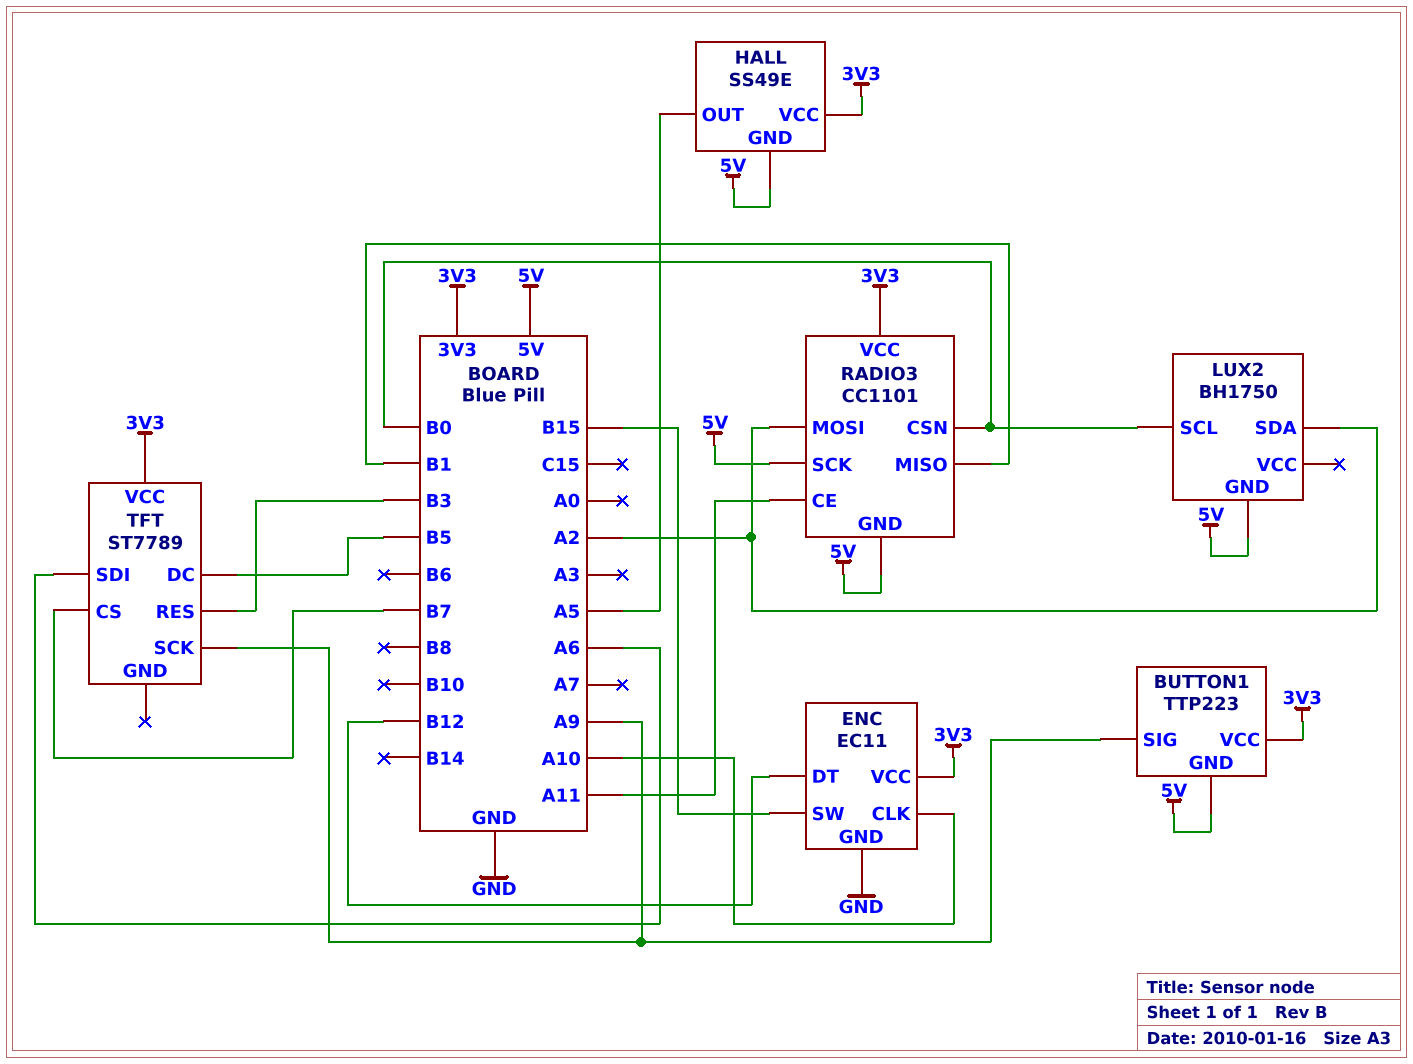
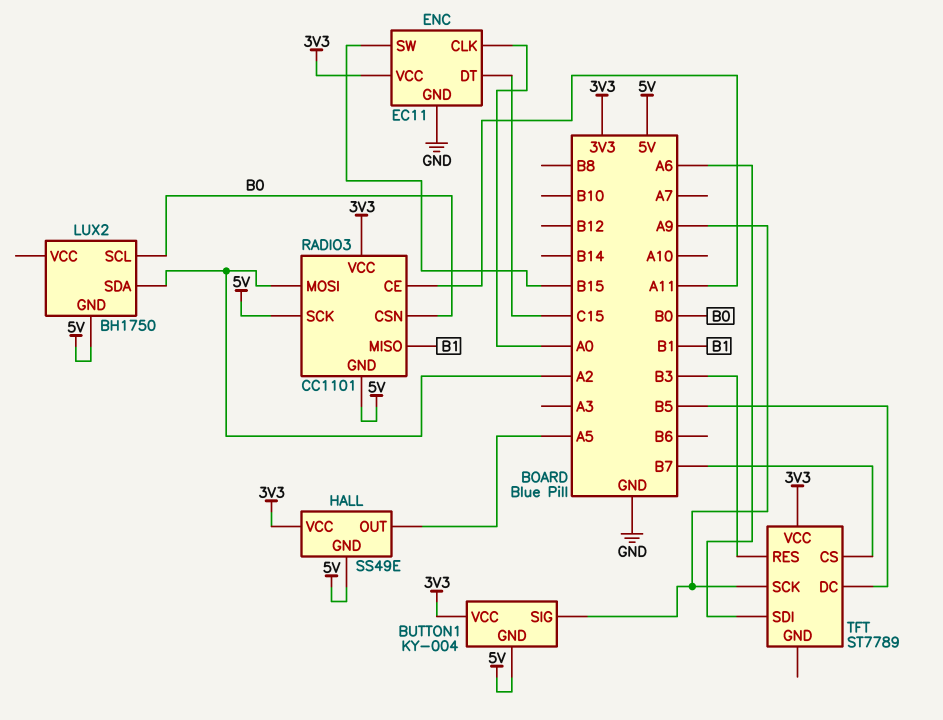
BUTTON1: TTP223 -> KY-004
ENC pin CLK: A10 -> A0
ENC pin DT: B12 -> C15

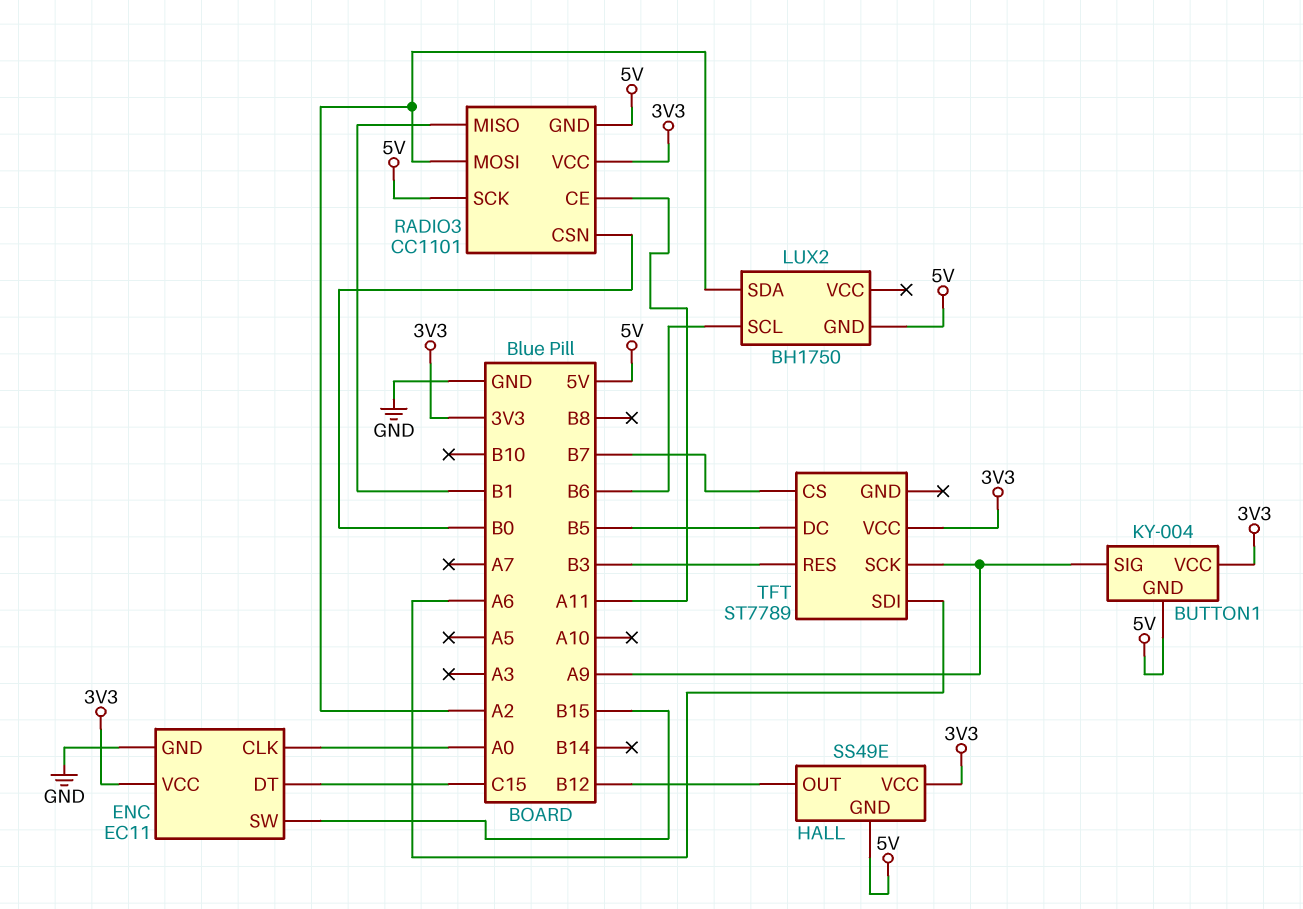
HALL pin OUT: A5 -> B12
LUX2 pin SCL: B0 -> B6

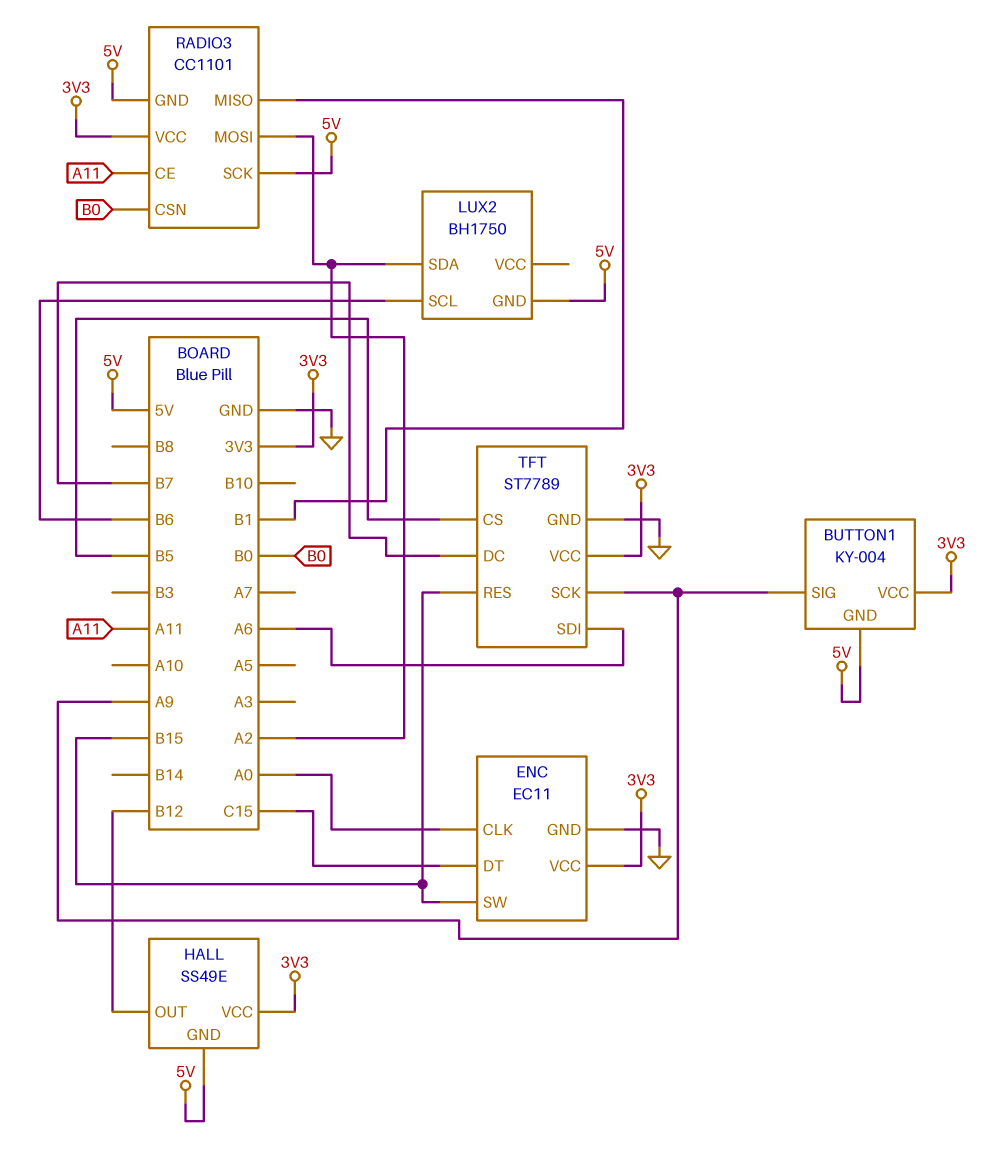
TFT pin CS: B7 -> B5
TFT pin DC: B5 -> B7
TFT pin GND: none -> GND
TFT pin RES: B3 -> B15

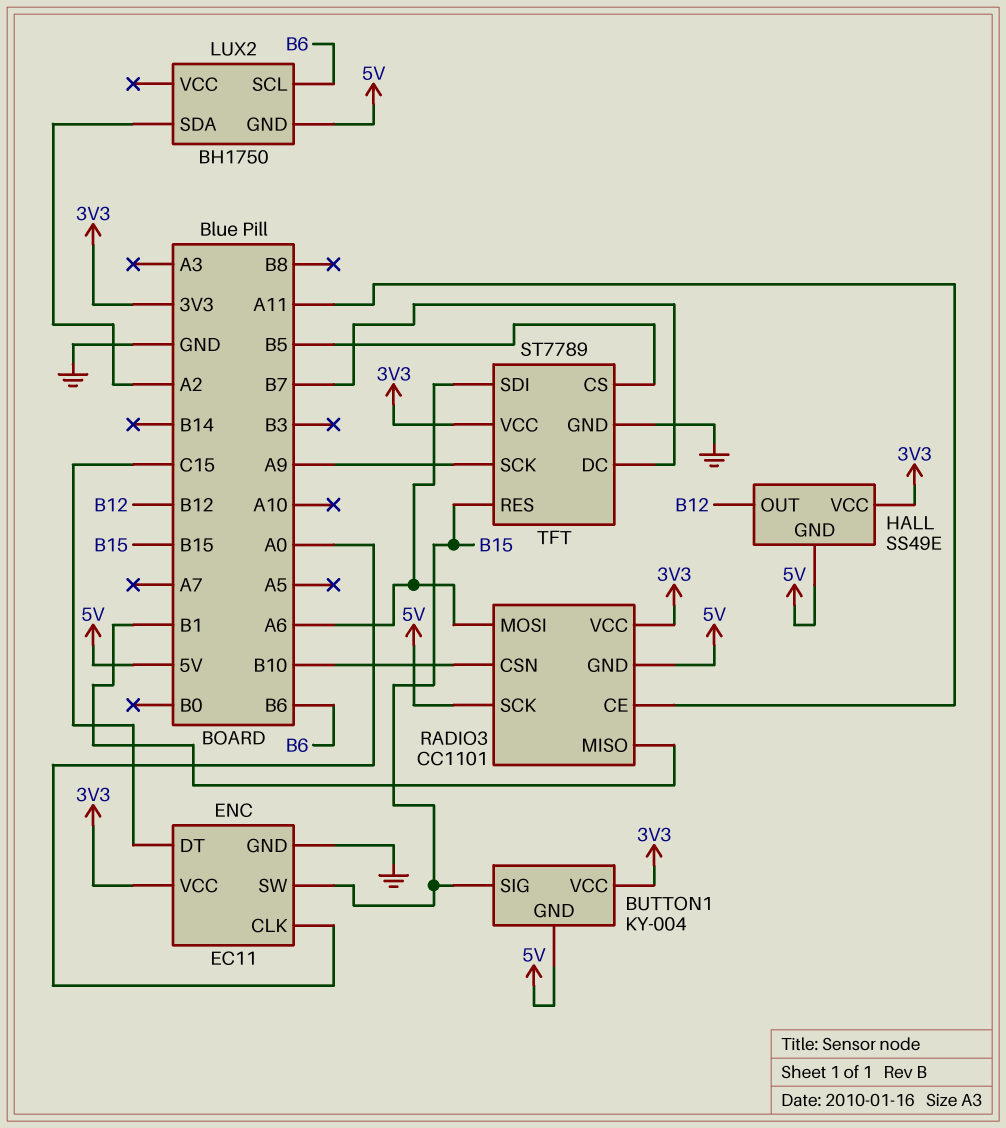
BUTTON1 pin SIG: A9 -> B15
RADIO3 pin CSN: B0 -> B10
RADIO3 pin MOSI: A2 -> A6

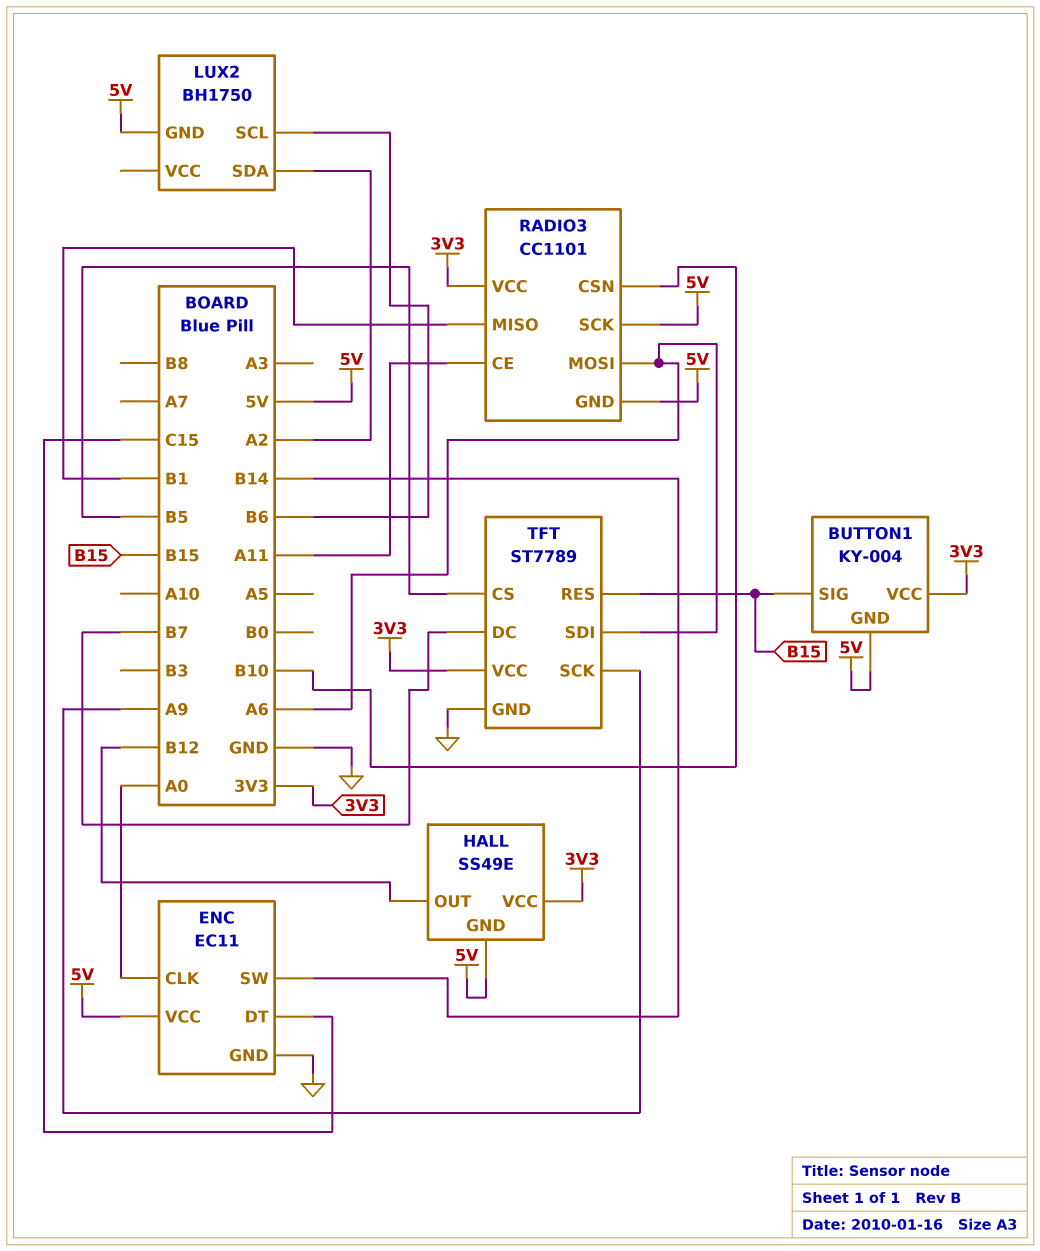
ENC pin SW: B15 -> B14
ENC pin VCC: 3V3 -> 5V

